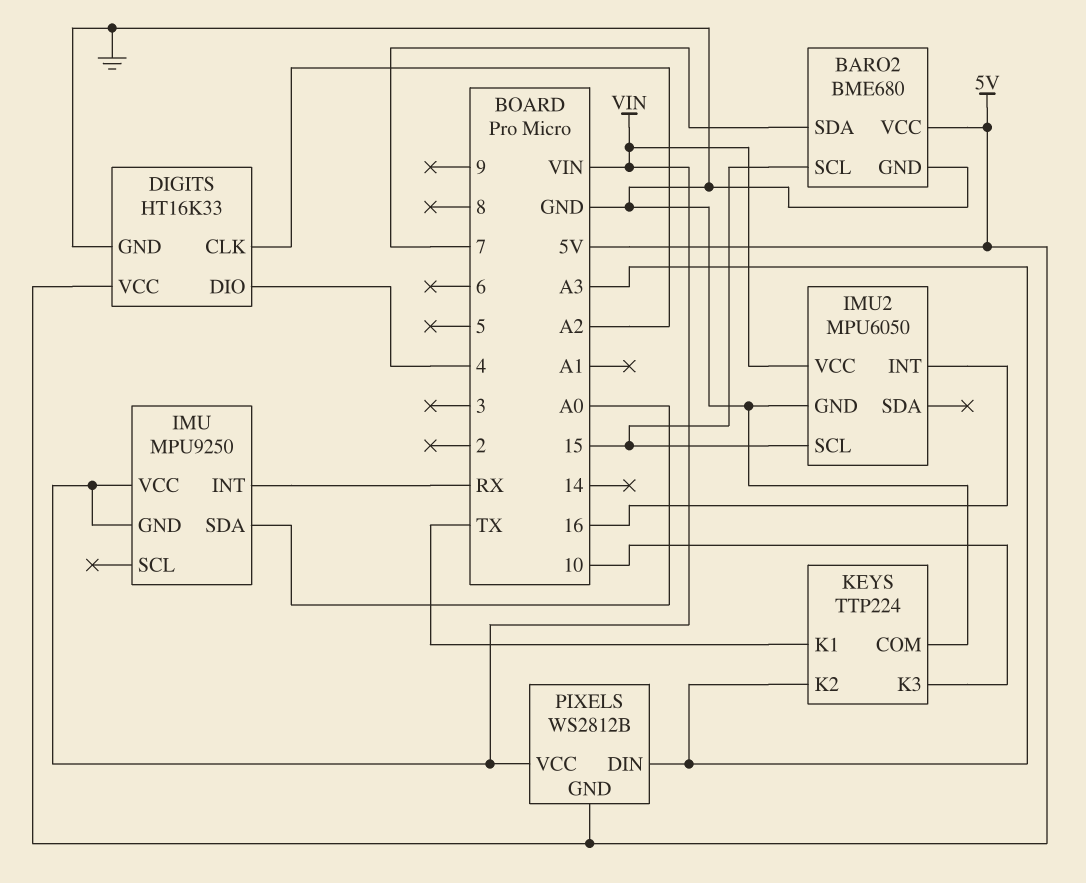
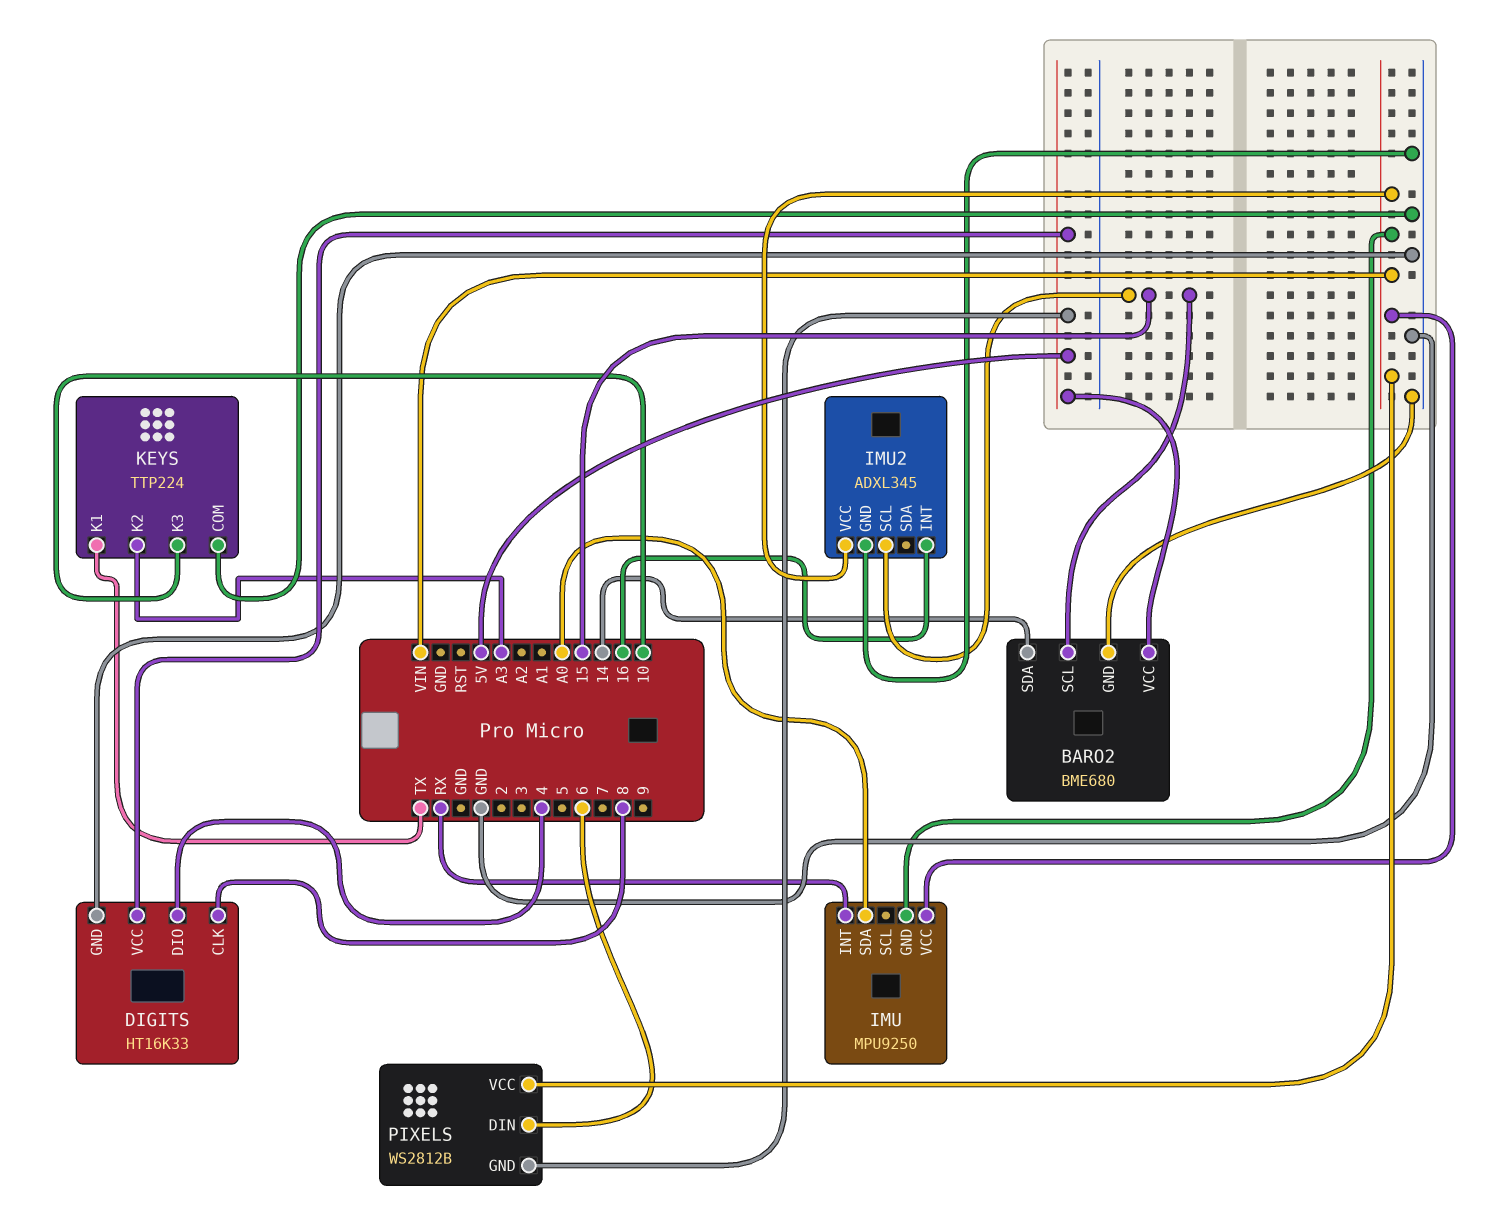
BARO2 pin SDA: 7 -> 14
DIGITS pin CLK: A2 -> 8
IMU2: MPU6050 -> ADXL345
PIXELS pin DIN: A3 -> 6

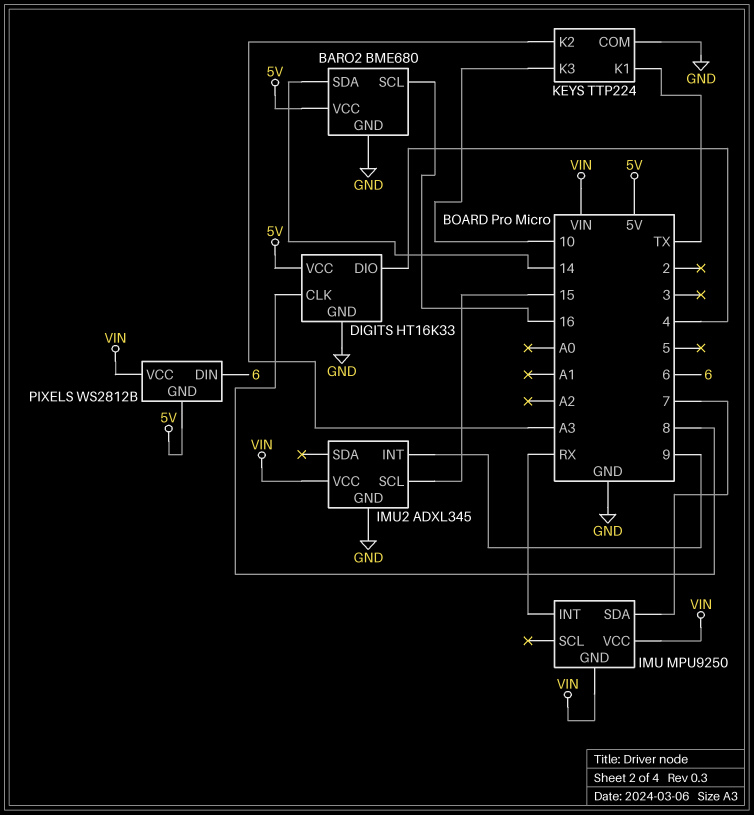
BARO2 pin SCL: 15 -> 16
IMU pin SDA: A0 -> 7
IMU2 pin INT: 16 -> 9

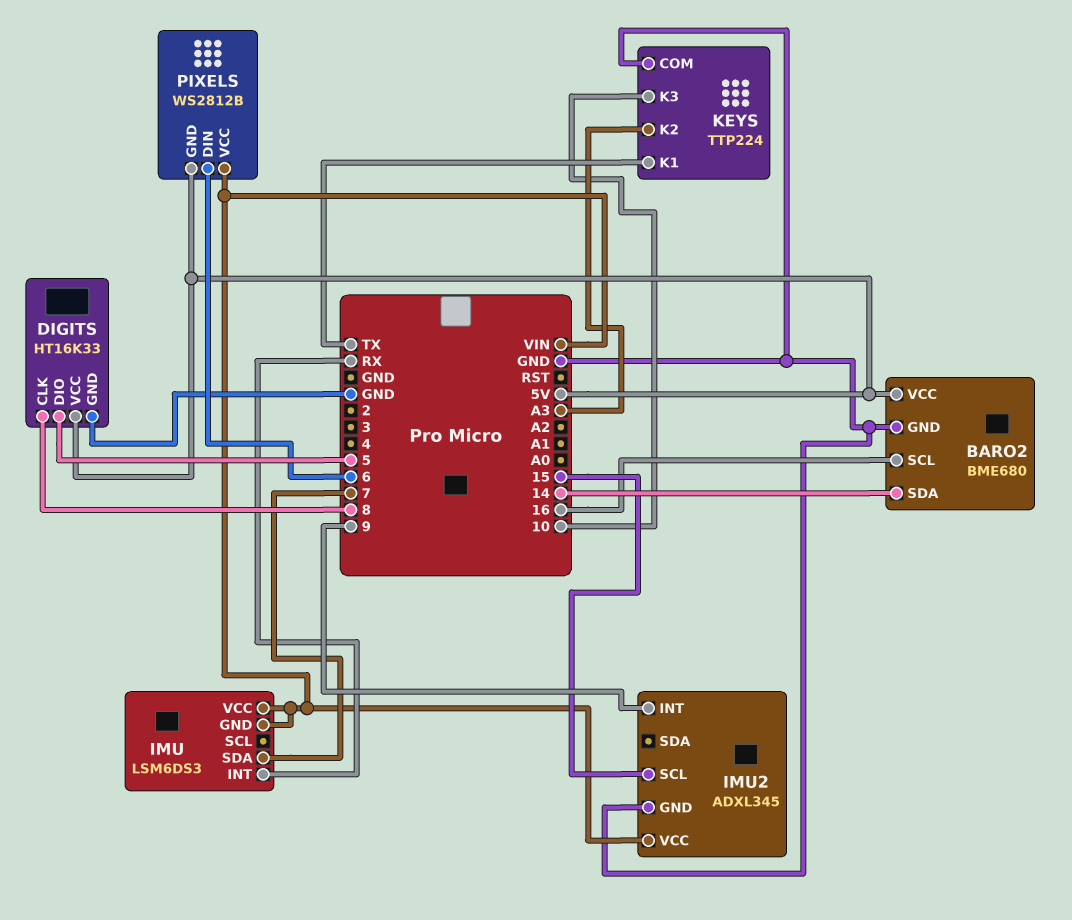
DIGITS pin DIO: 4 -> 5
IMU: MPU9250 -> LSM6DS3

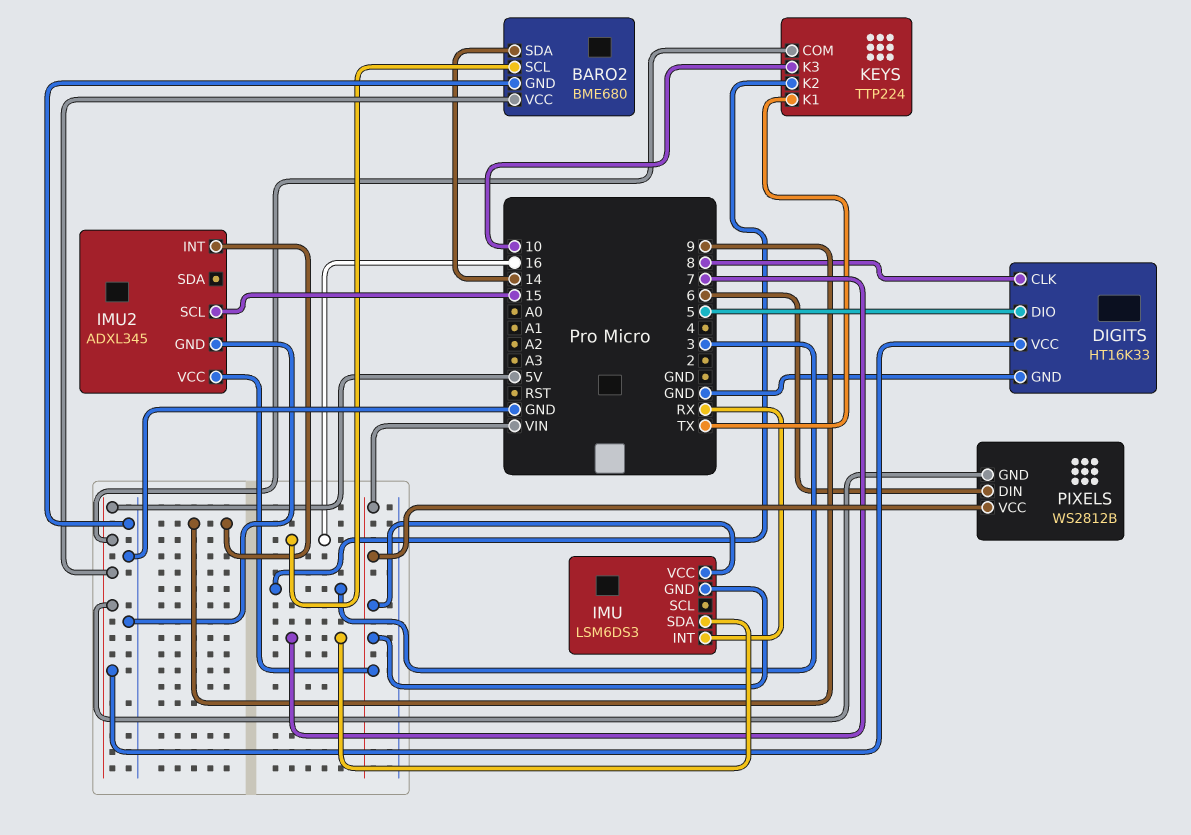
KEYS pin COM: GND -> 5V
KEYS pin K2: A3 -> 3

